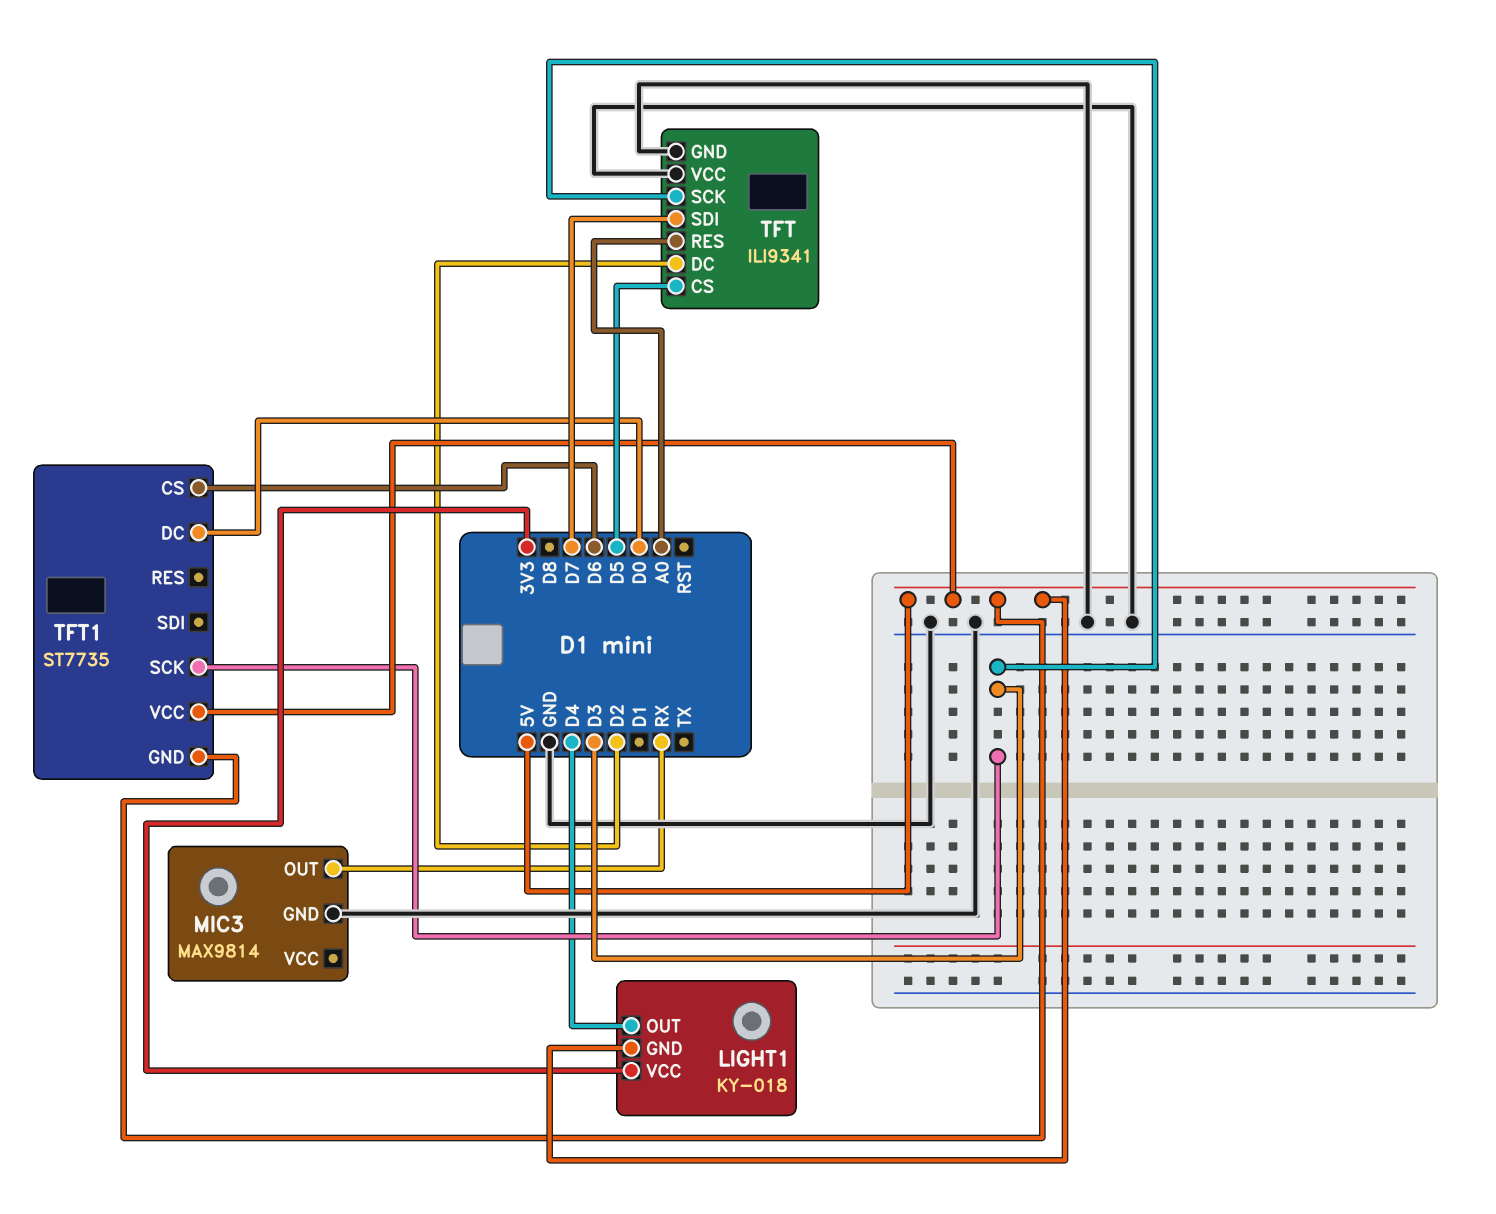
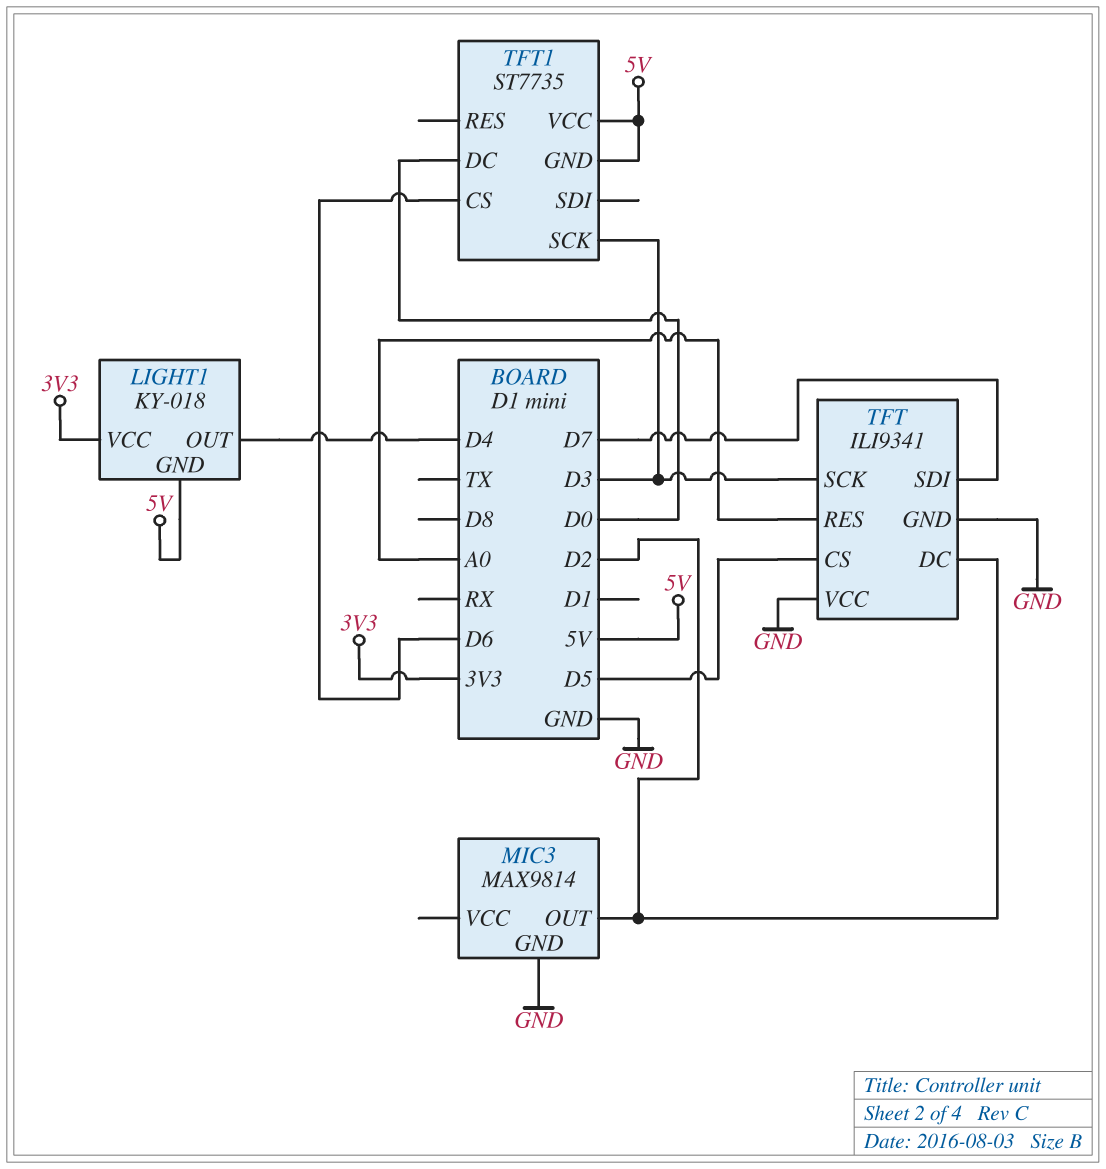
MIC3 pin OUT: RX -> D2

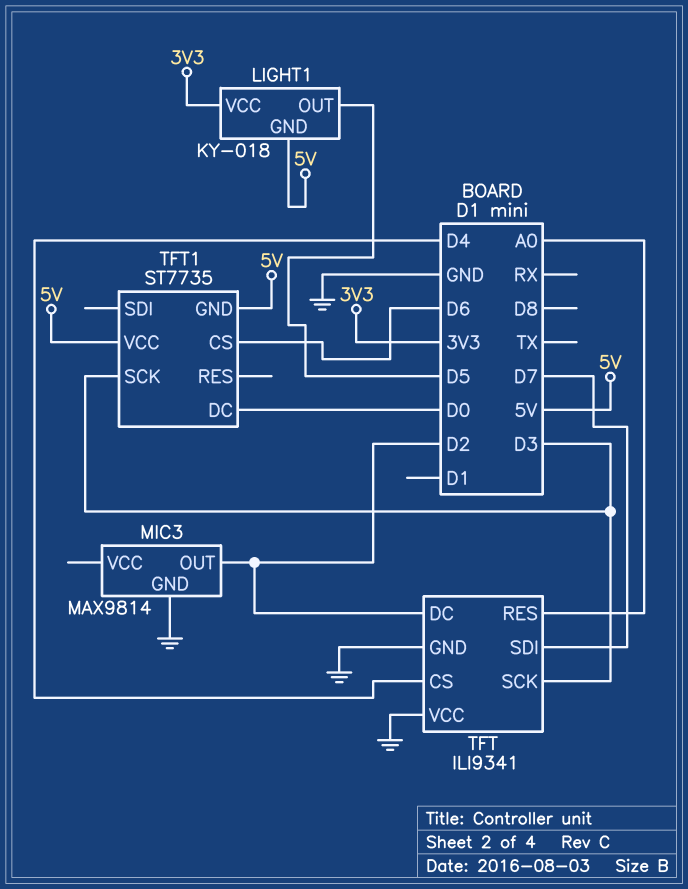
LIGHT1 pin OUT: D4 -> D5
TFT pin CS: D5 -> D4

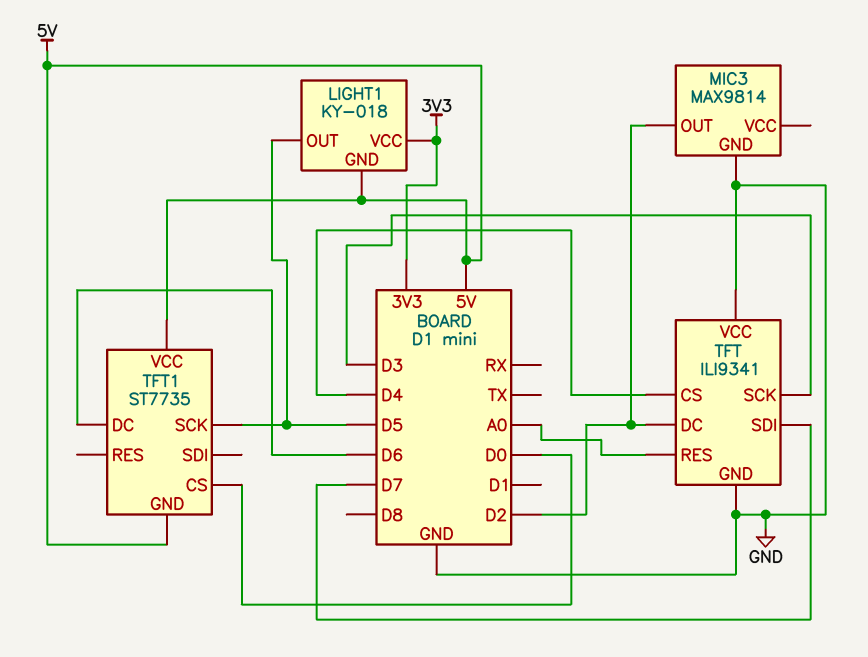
TFT1 pin CS: D6 -> D0
TFT1 pin DC: D0 -> D6
TFT1 pin SCK: D3 -> D5

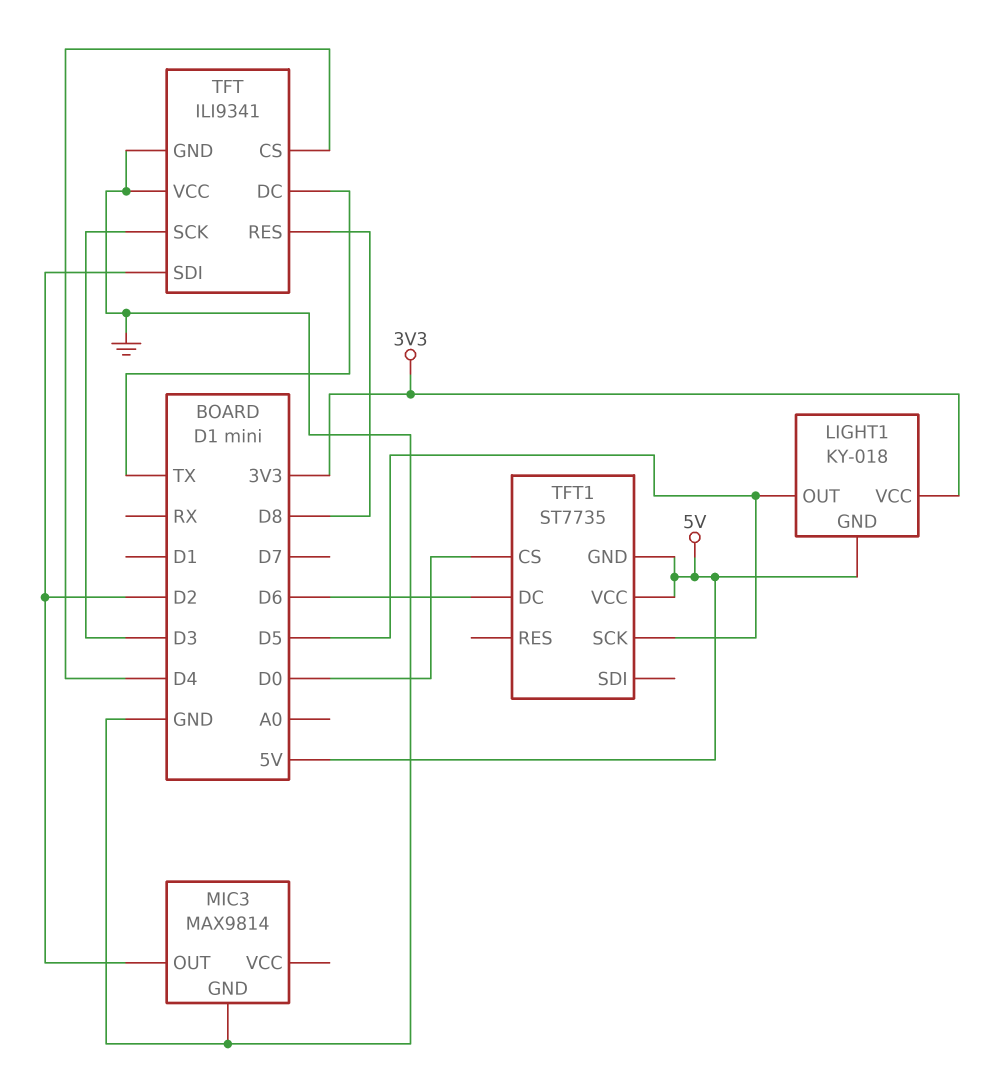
TFT pin DC: D2 -> TX
TFT pin RES: A0 -> D8
TFT pin SDI: D7 -> D2

